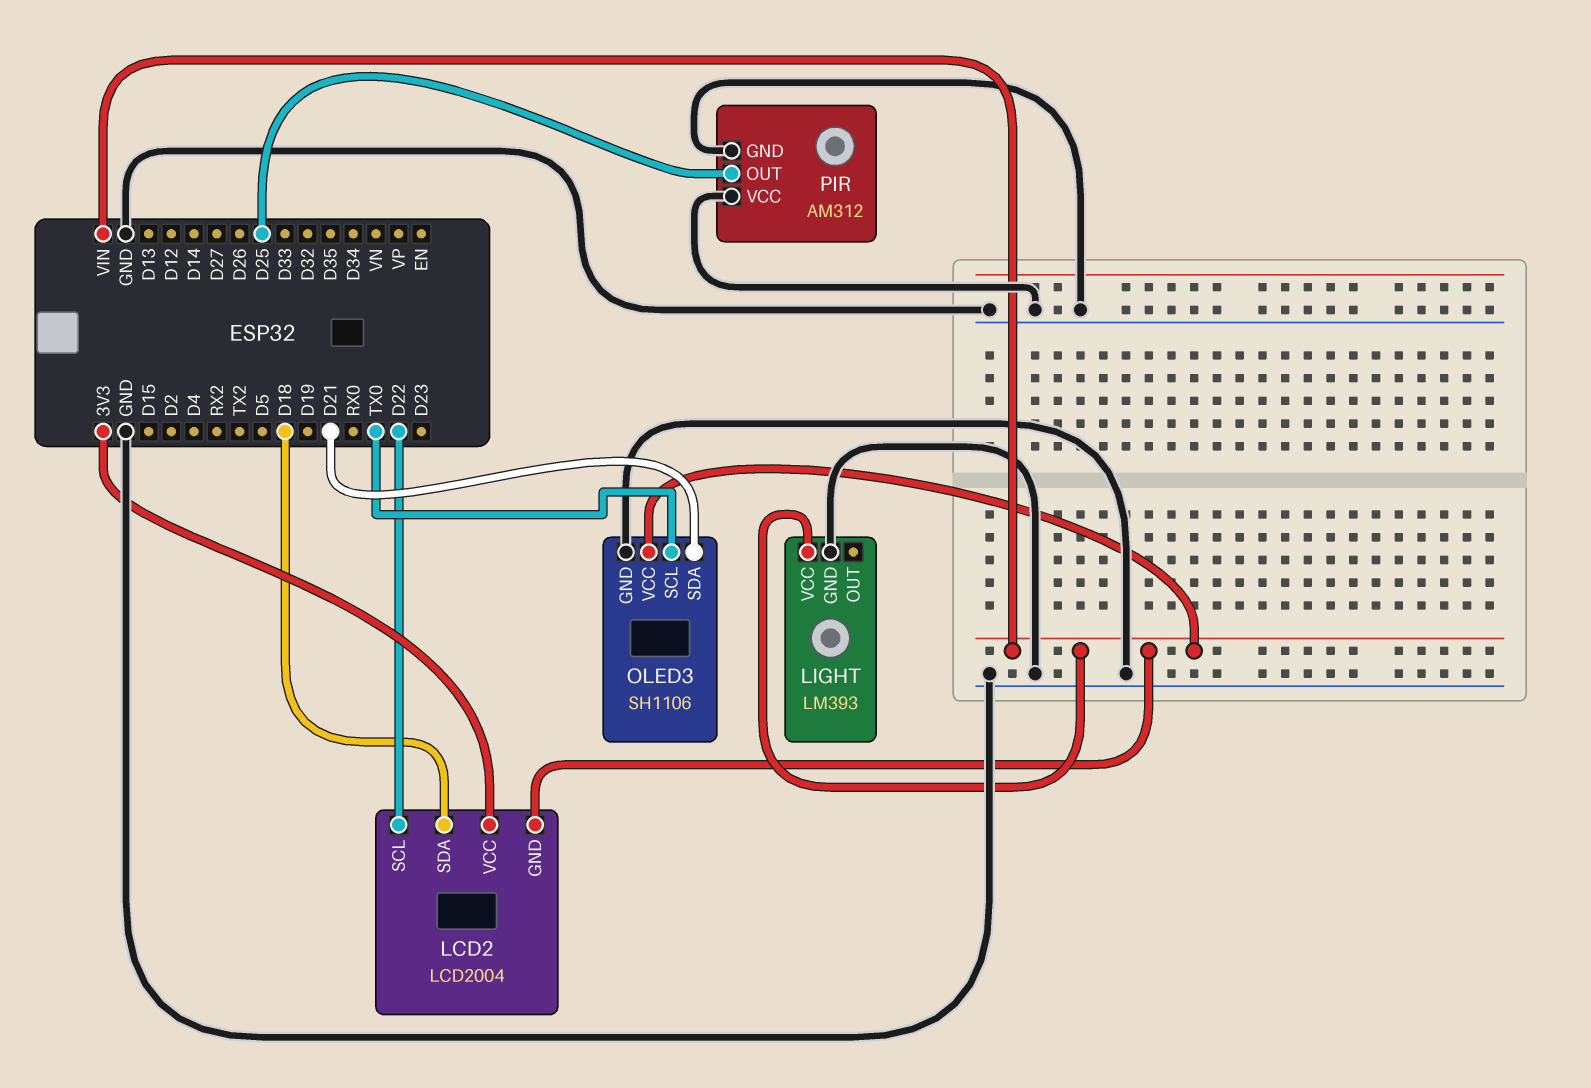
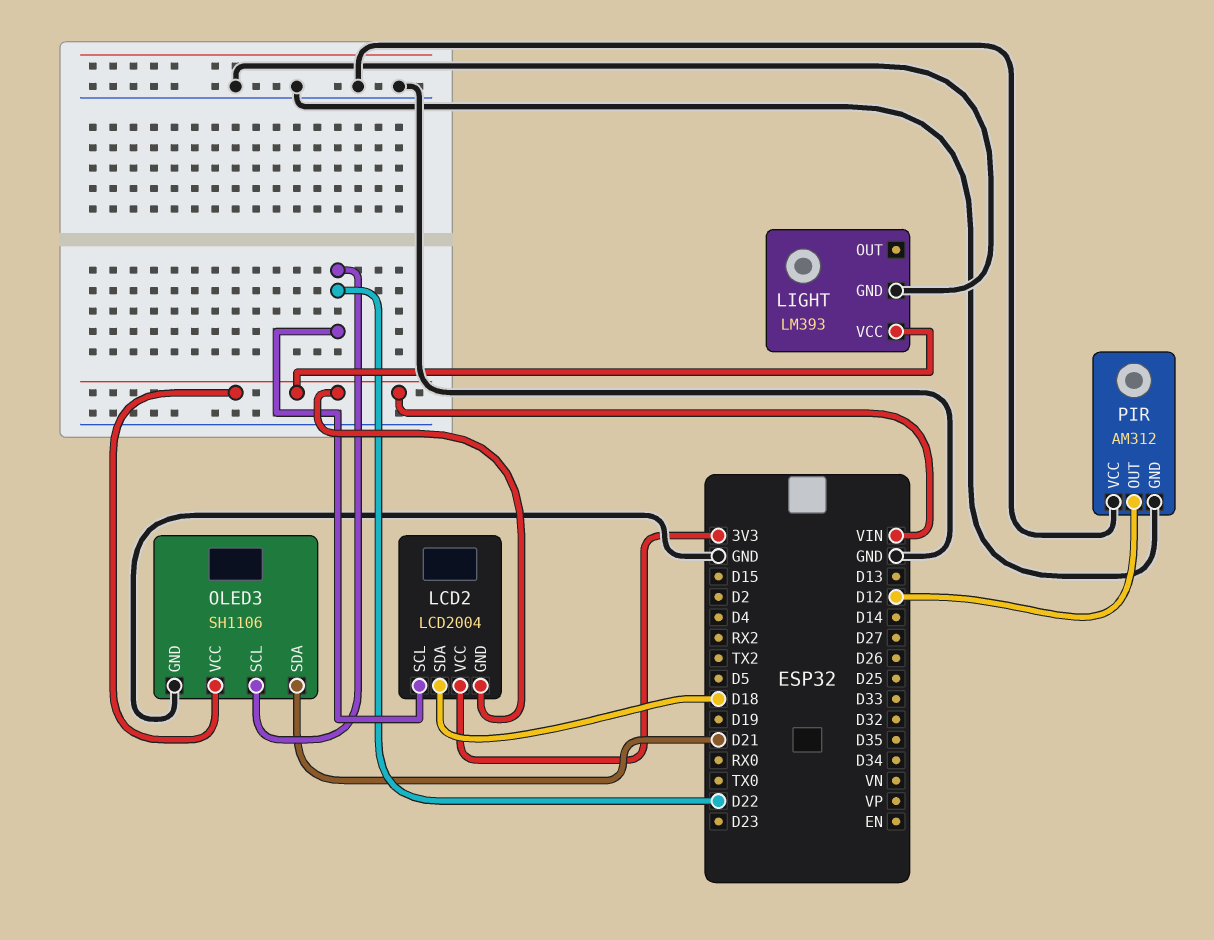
OLED3 pin SCL: TX0 -> D22
PIR pin OUT: D25 -> D12

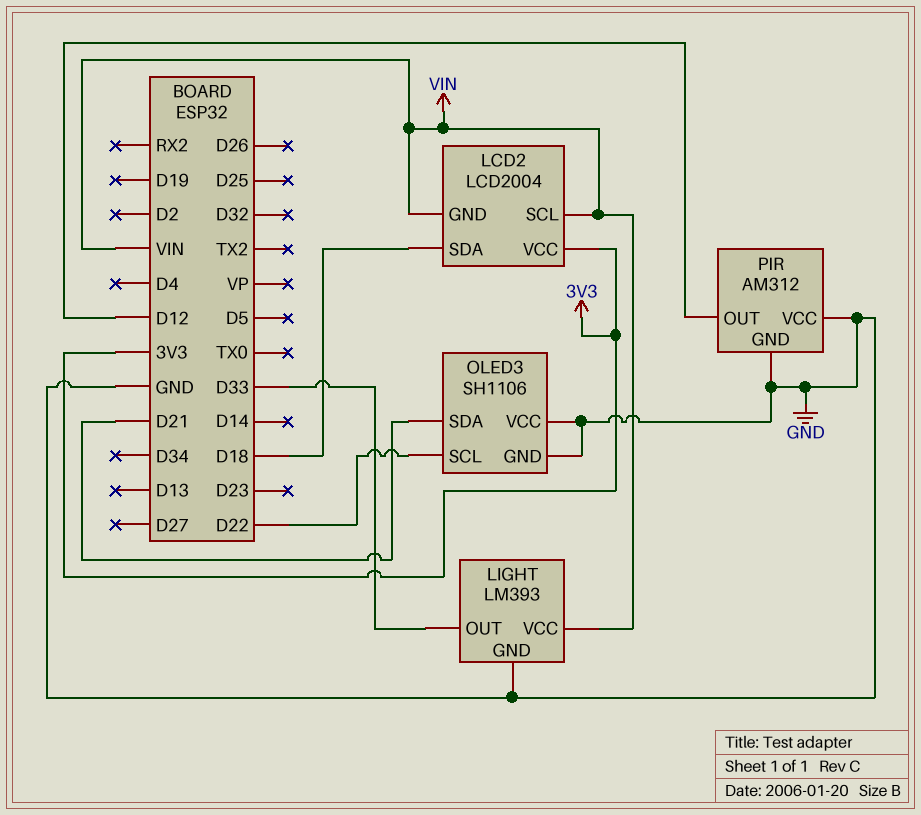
LCD2 pin SCL: D22 -> VIN
LIGHT pin OUT: none -> D33
OLED3 pin VCC: VIN -> GND

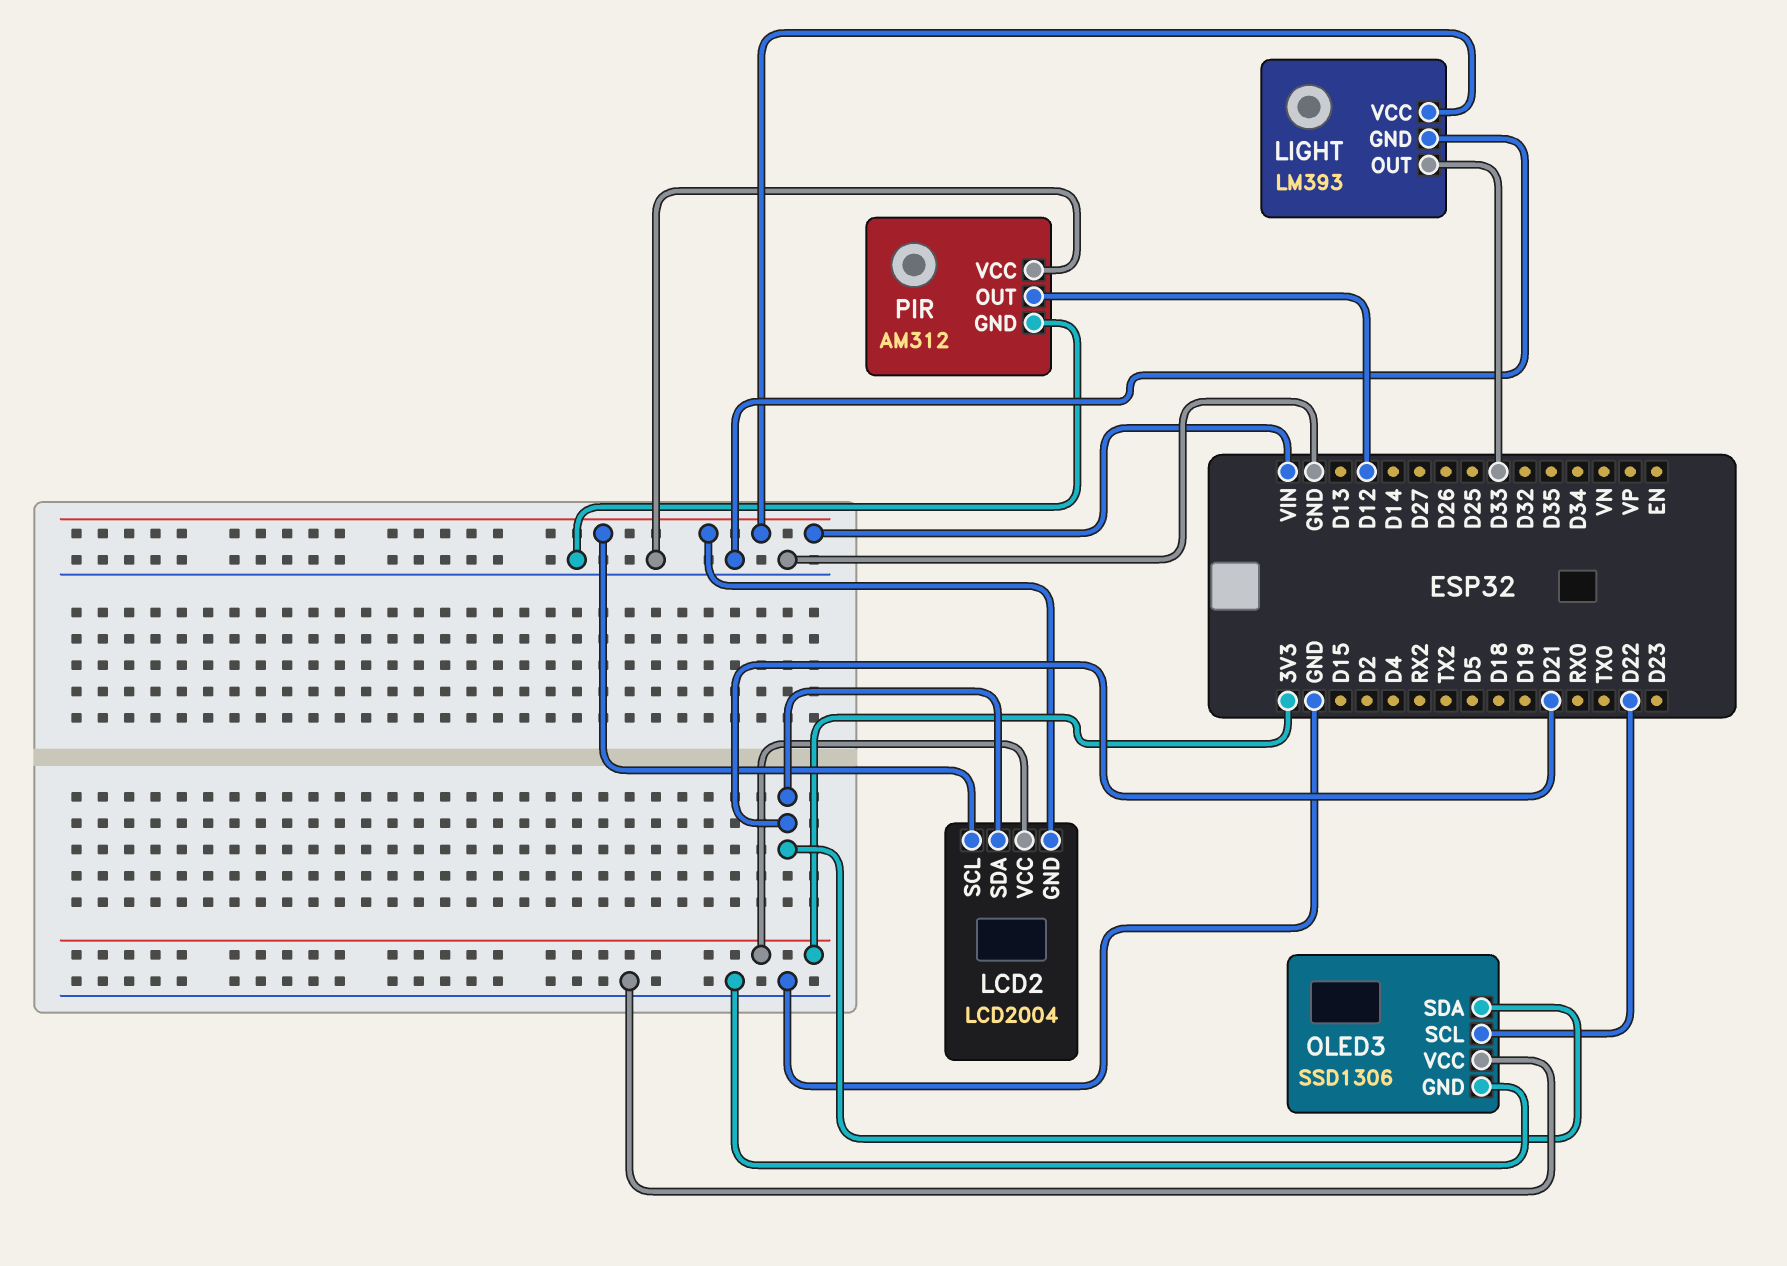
LCD2 pin SDA: D18 -> D21
OLED3: SH1106 -> SSD1306

